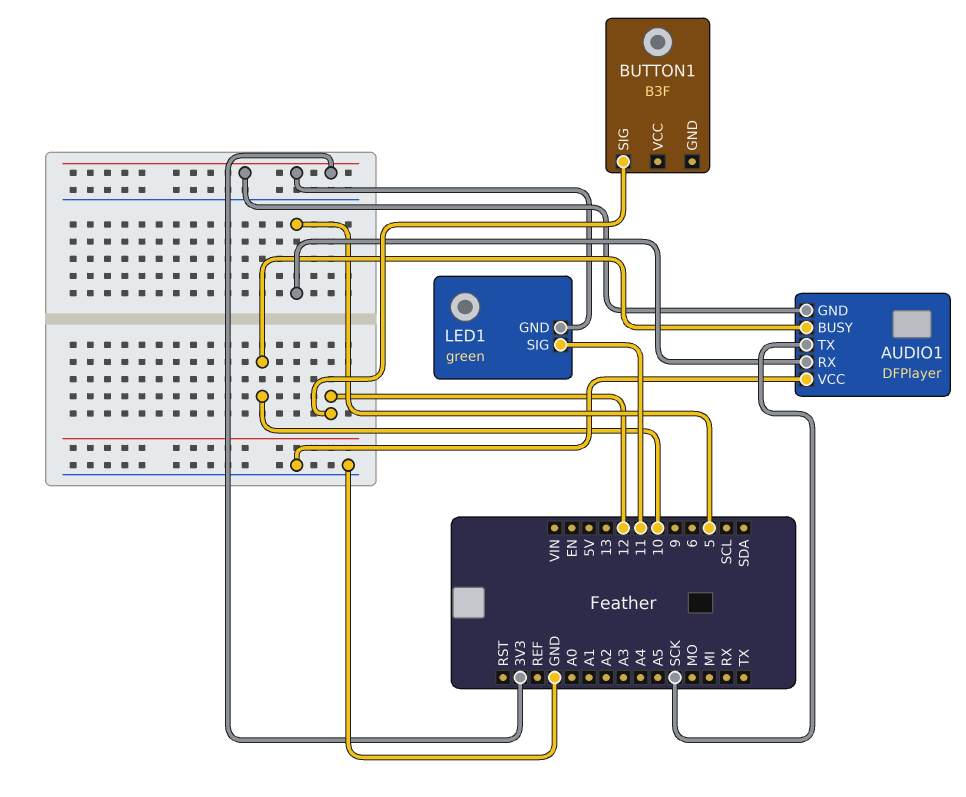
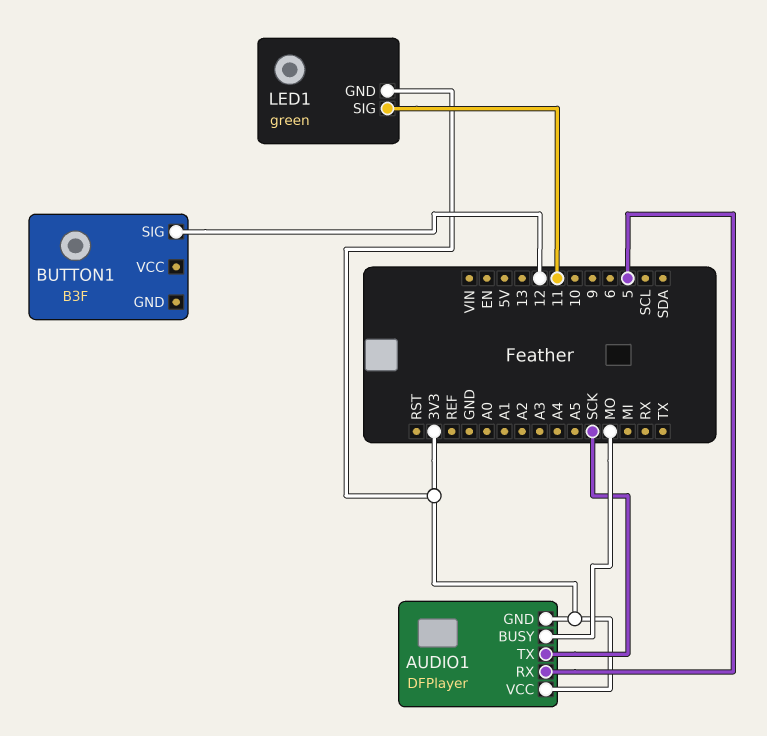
AUDIO1 pin BUSY: 10 -> MO
AUDIO1 pin VCC: GND -> 3V3

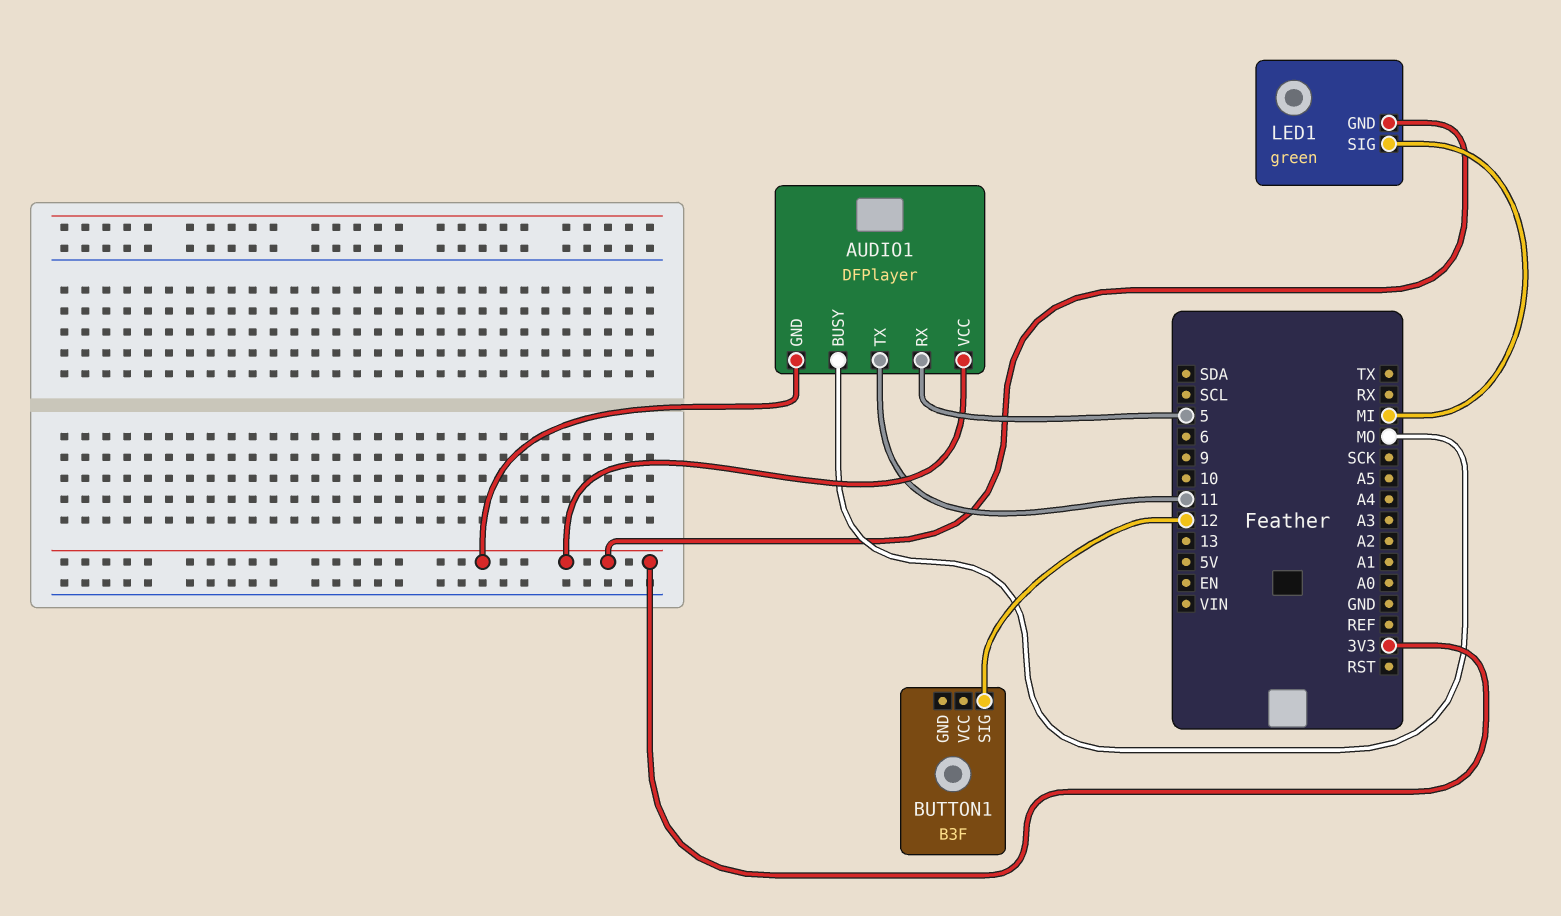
AUDIO1 pin TX: SCK -> 11
LED1 pin SIG: 11 -> MI

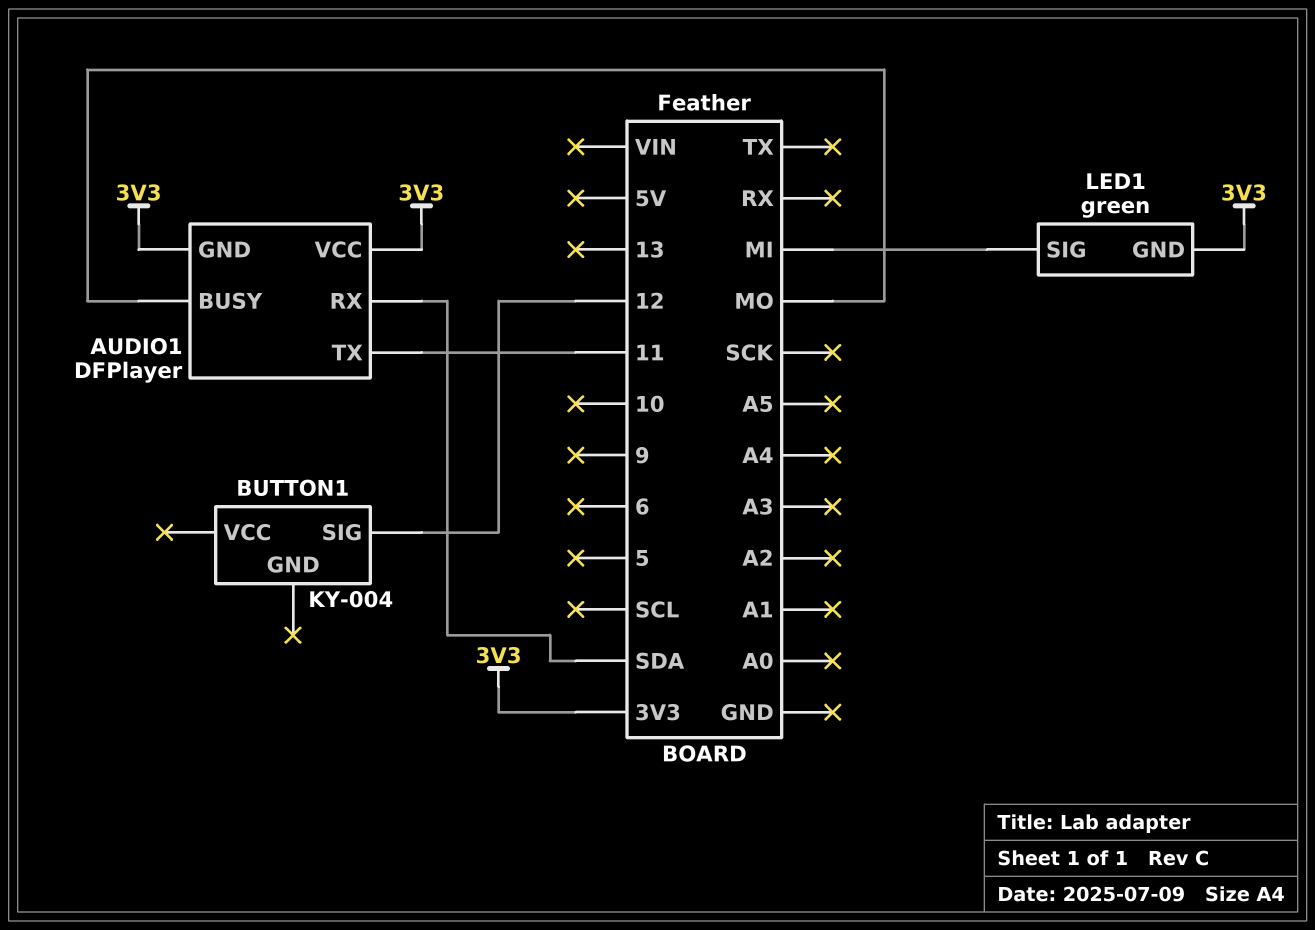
AUDIO1 pin RX: 5 -> SDA
BUTTON1: B3F -> KY-004

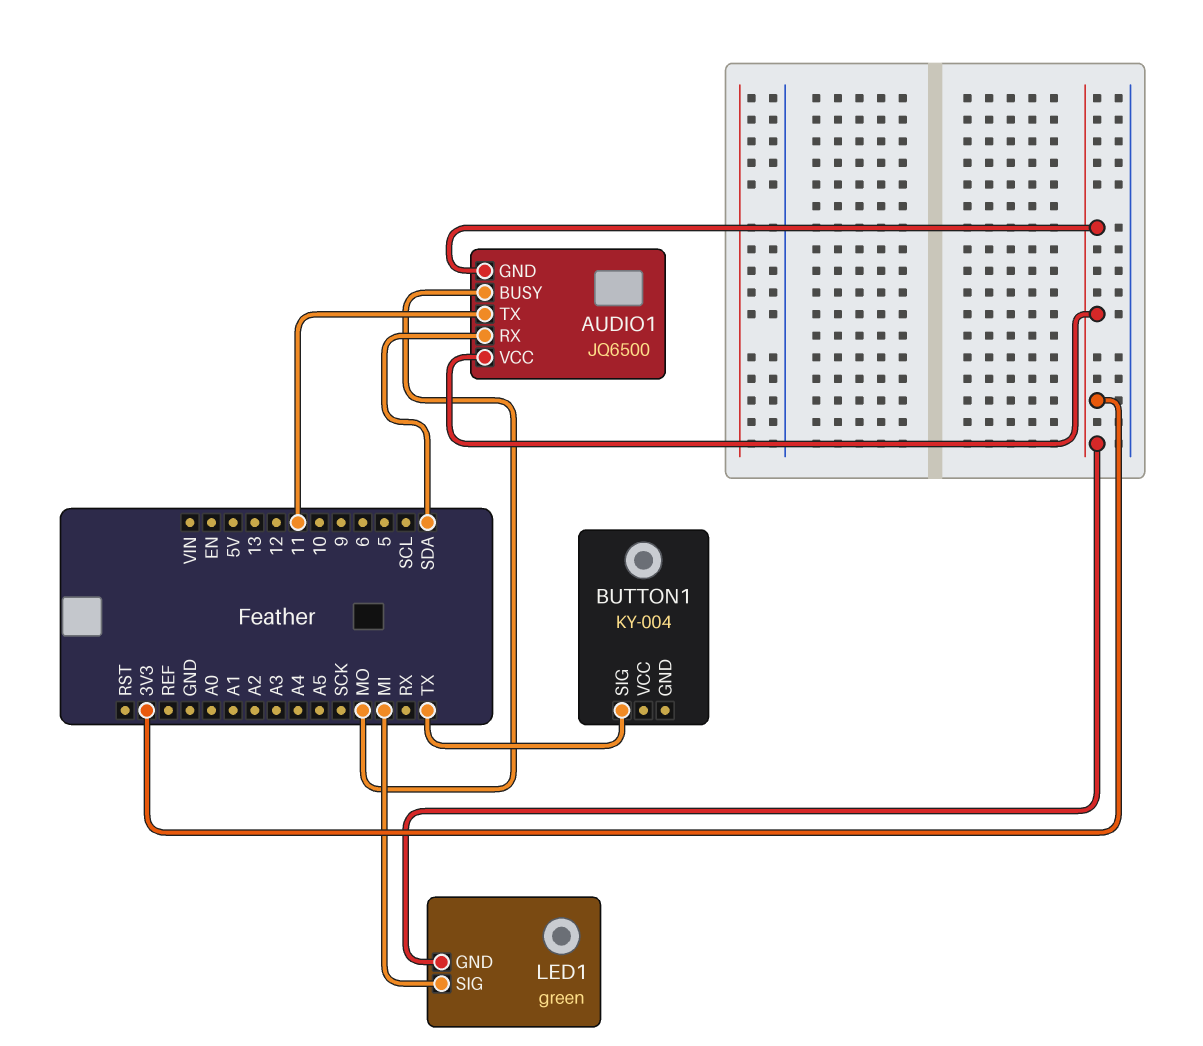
AUDIO1: DFPlayer -> JQ6500
BUTTON1 pin SIG: 12 -> TX

